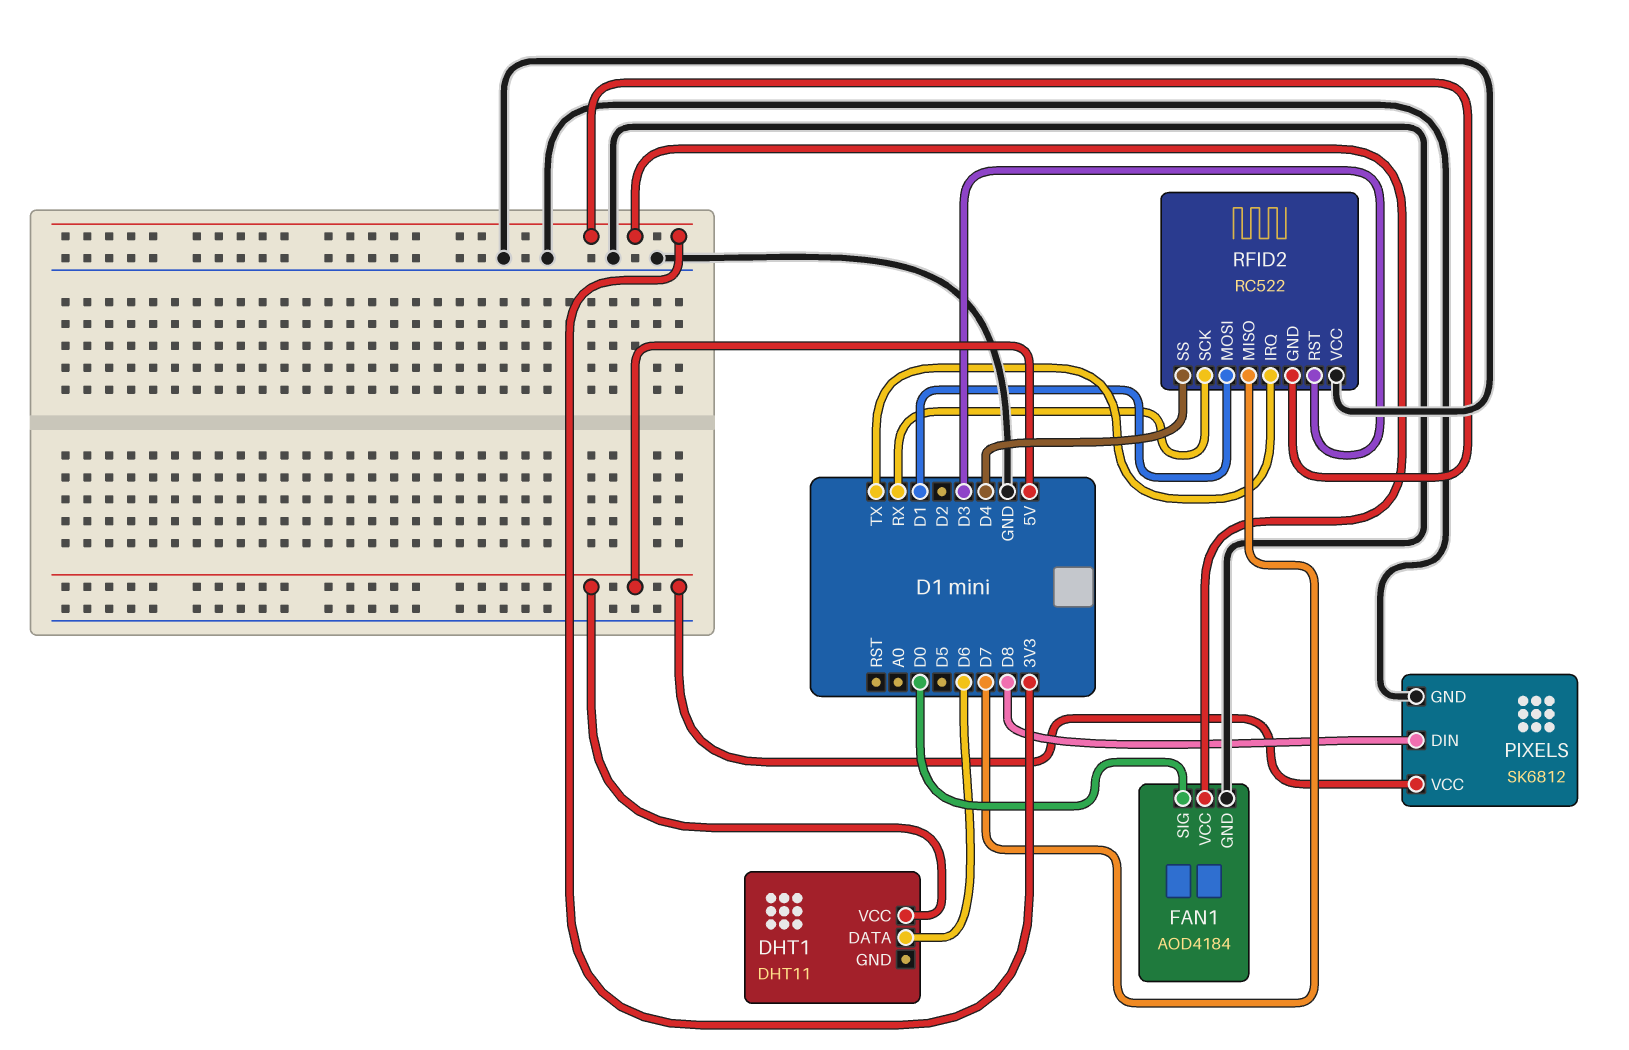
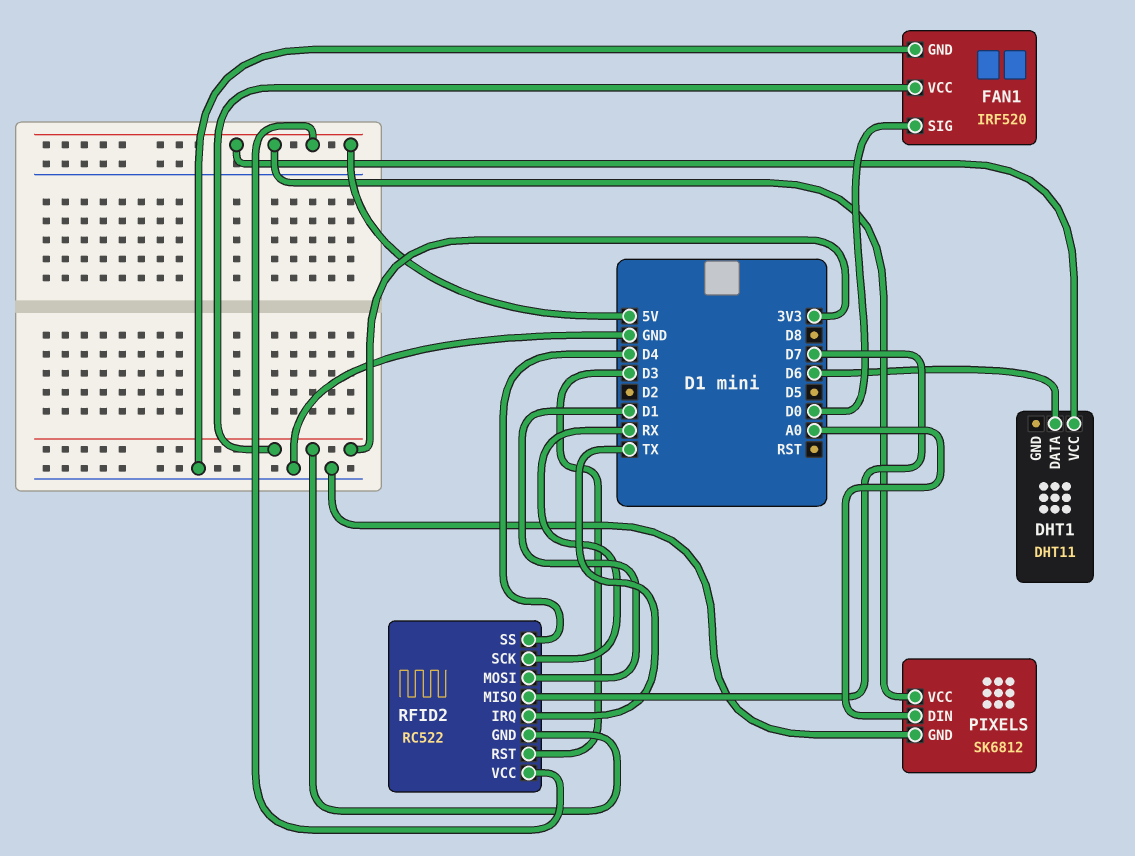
FAN1: AOD4184 -> IRF520
PIXELS pin DIN: D8 -> A0
RFID2 pin VCC: GND -> 5V

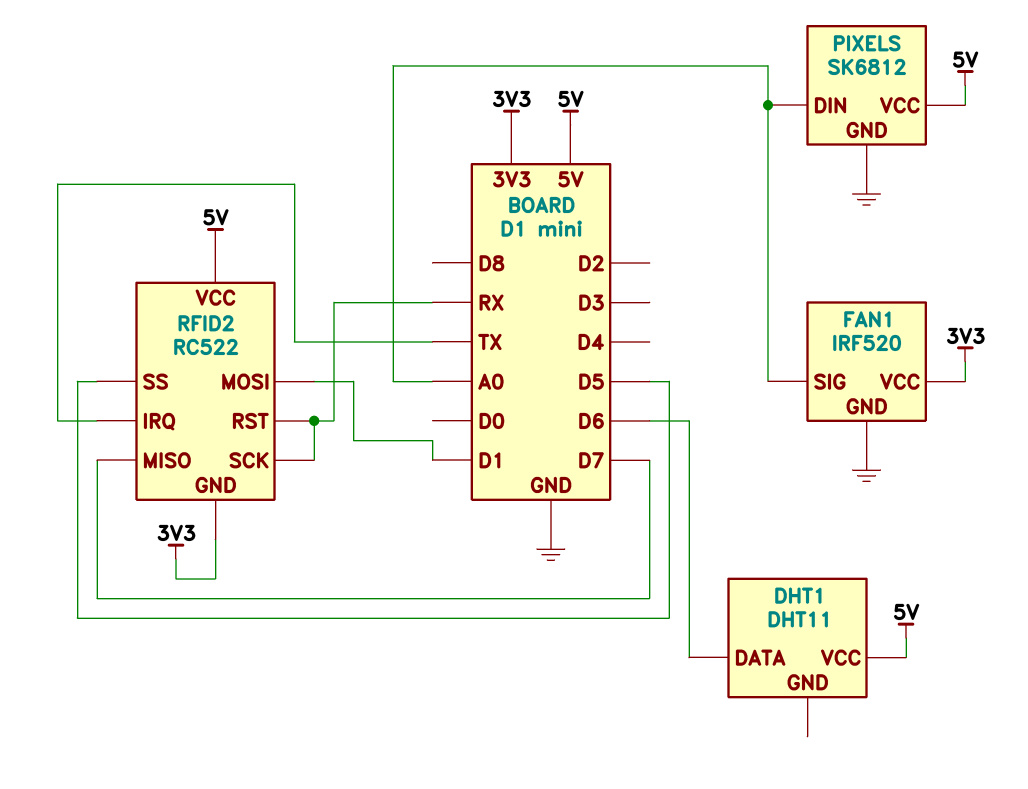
FAN1 pin SIG: D0 -> A0
RFID2 pin RST: D3 -> RX
RFID2 pin SS: D4 -> D5

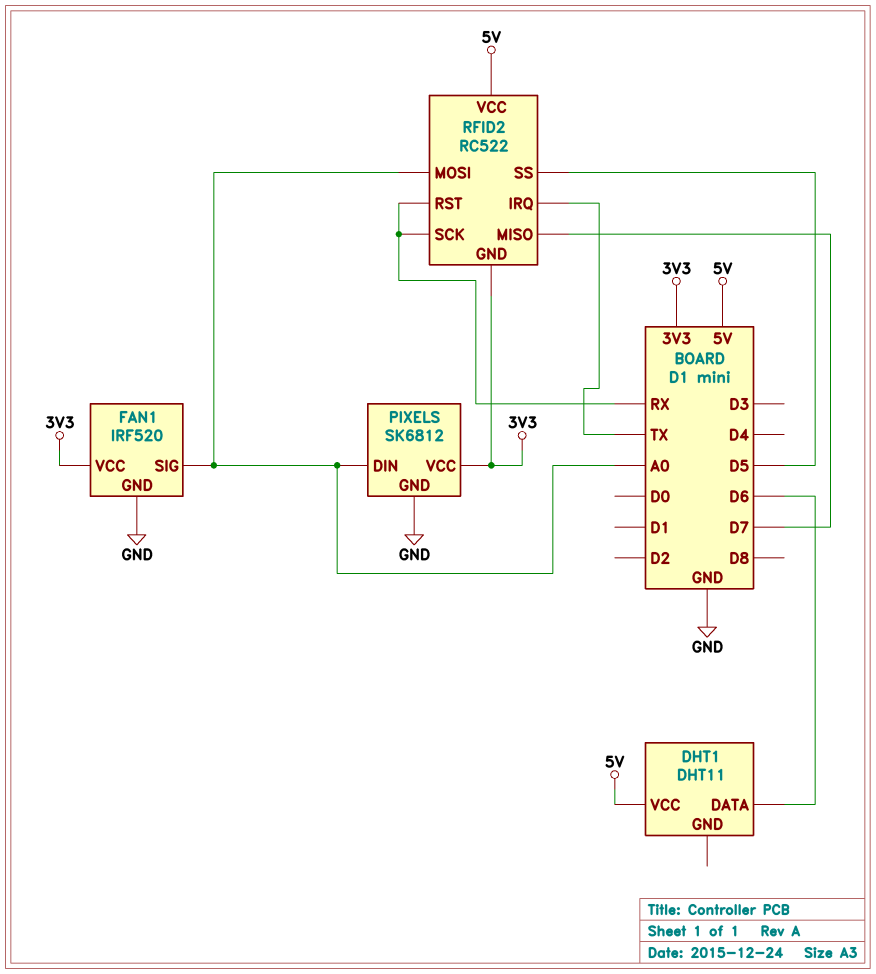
PIXELS pin VCC: 5V -> 3V3
RFID2 pin MOSI: D1 -> A0

